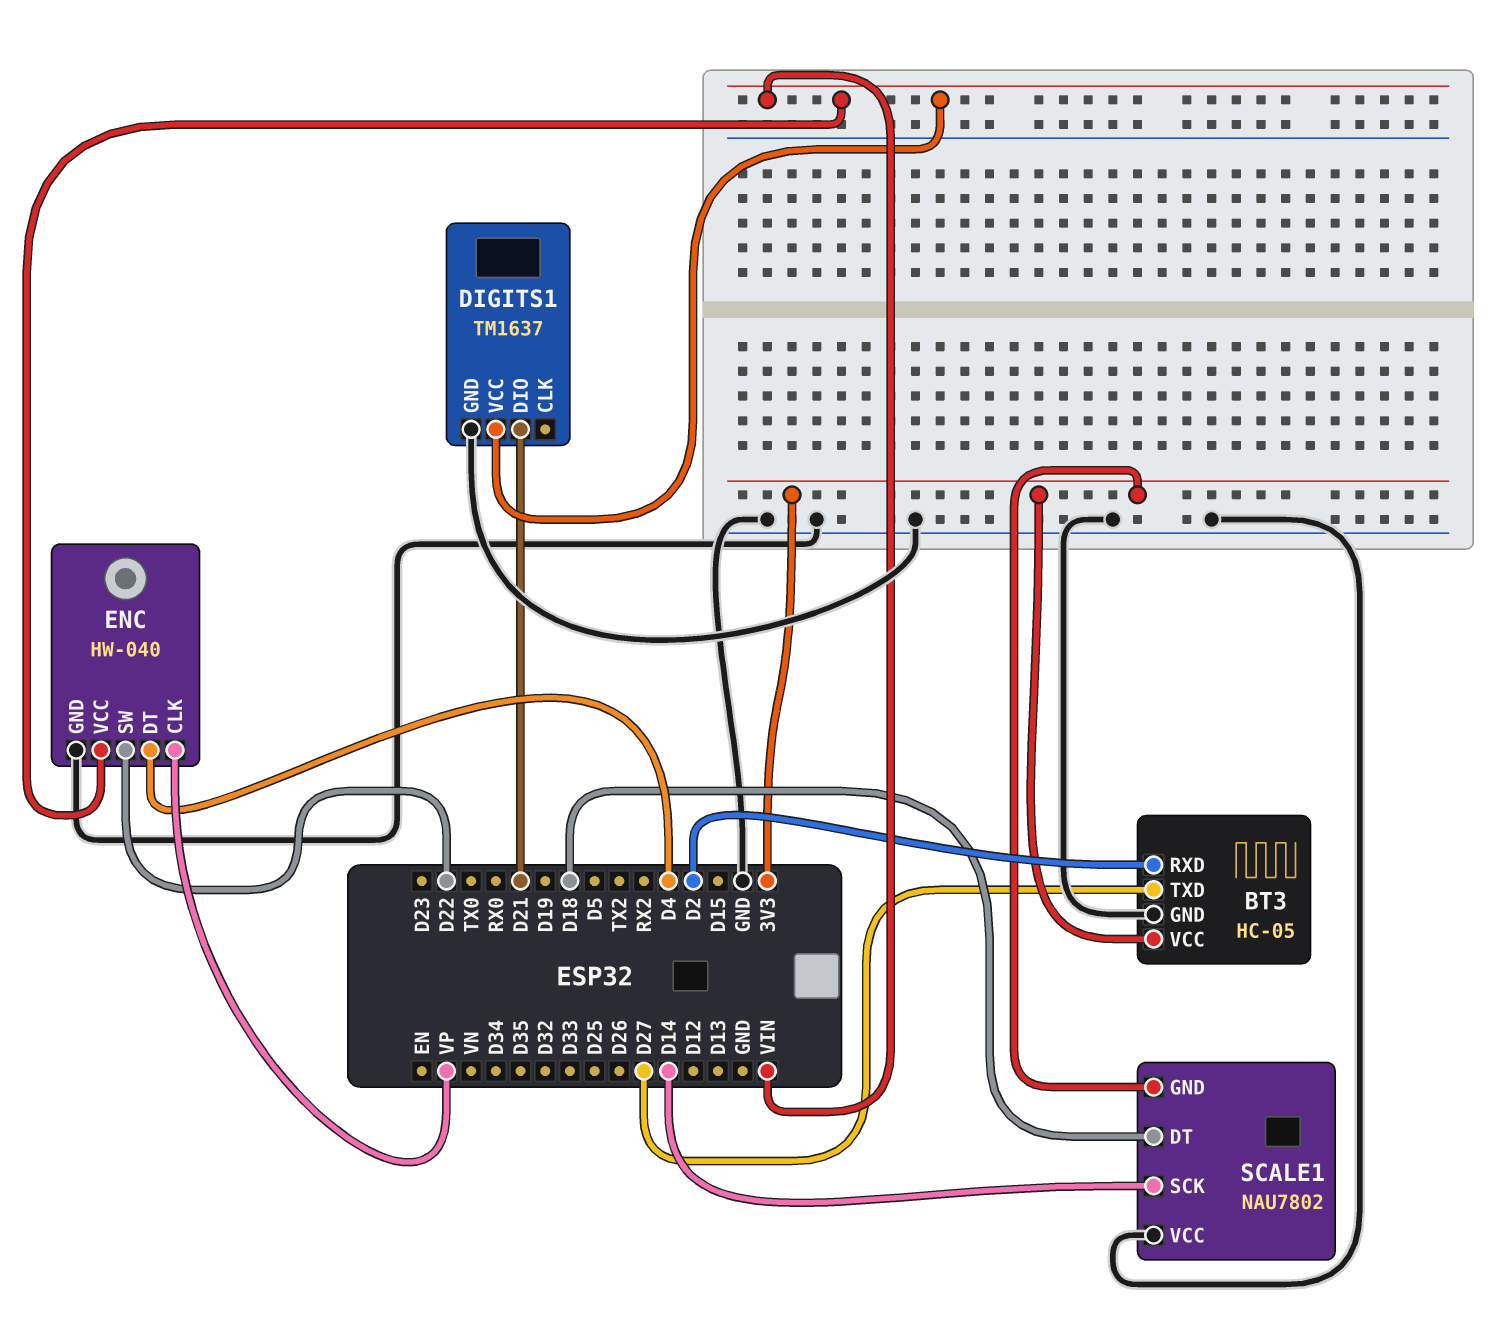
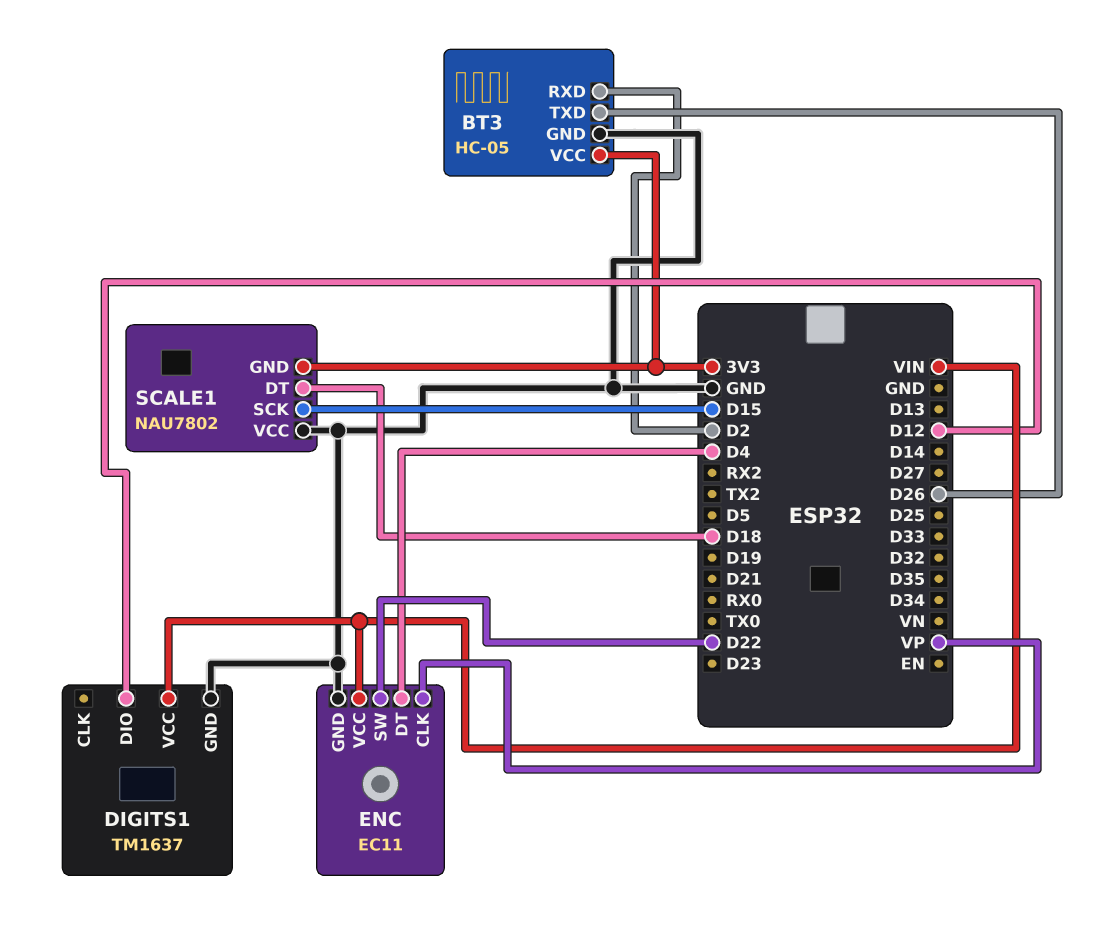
BT3 pin TXD: D27 -> D26
DIGITS1 pin DIO: D21 -> D12
ENC: HW-040 -> EC11
SCALE1 pin SCK: D14 -> D15

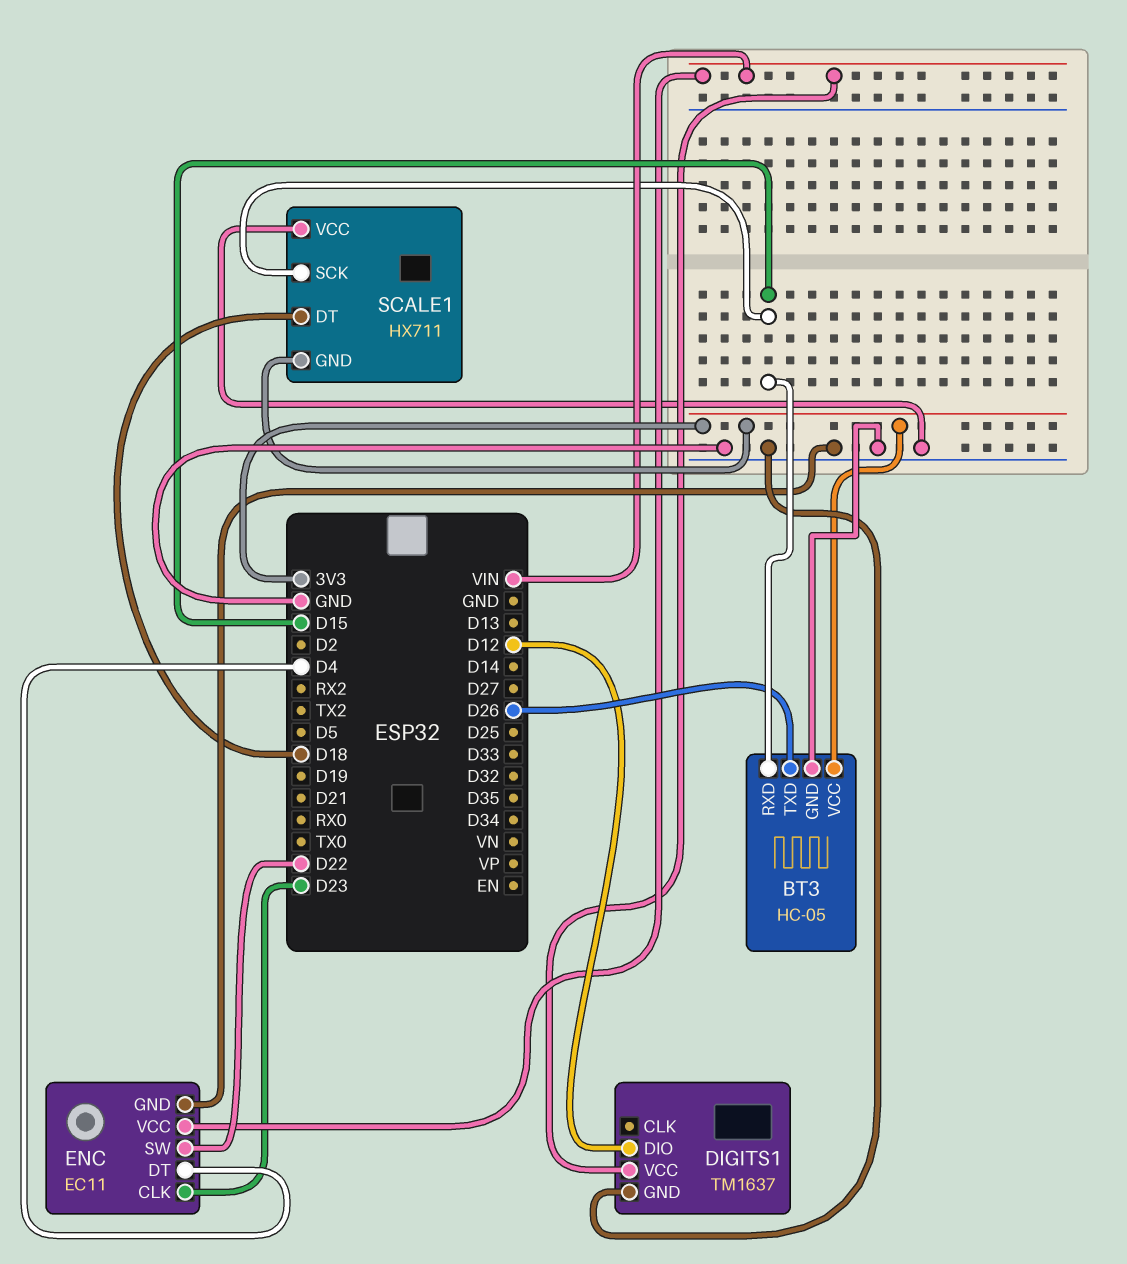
BT3 pin RXD: D2 -> D15
ENC pin CLK: VP -> D23
SCALE1: NAU7802 -> HX711

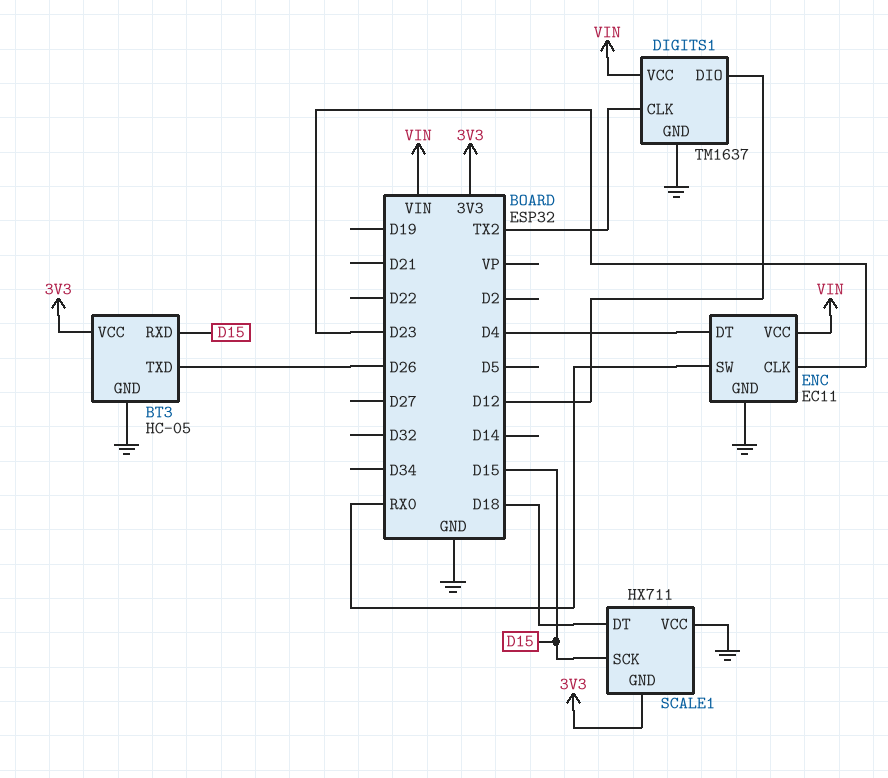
DIGITS1 pin CLK: none -> TX2
ENC pin SW: D22 -> RX0

